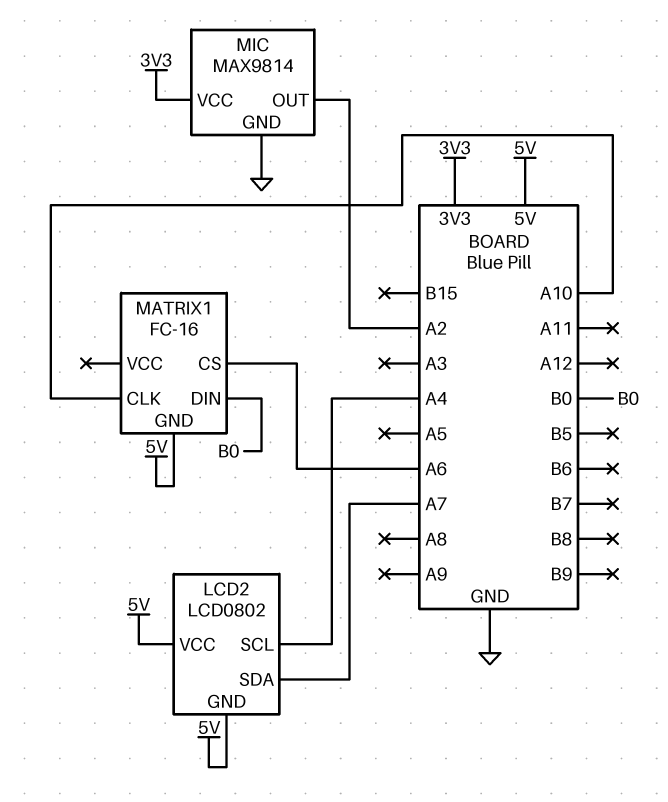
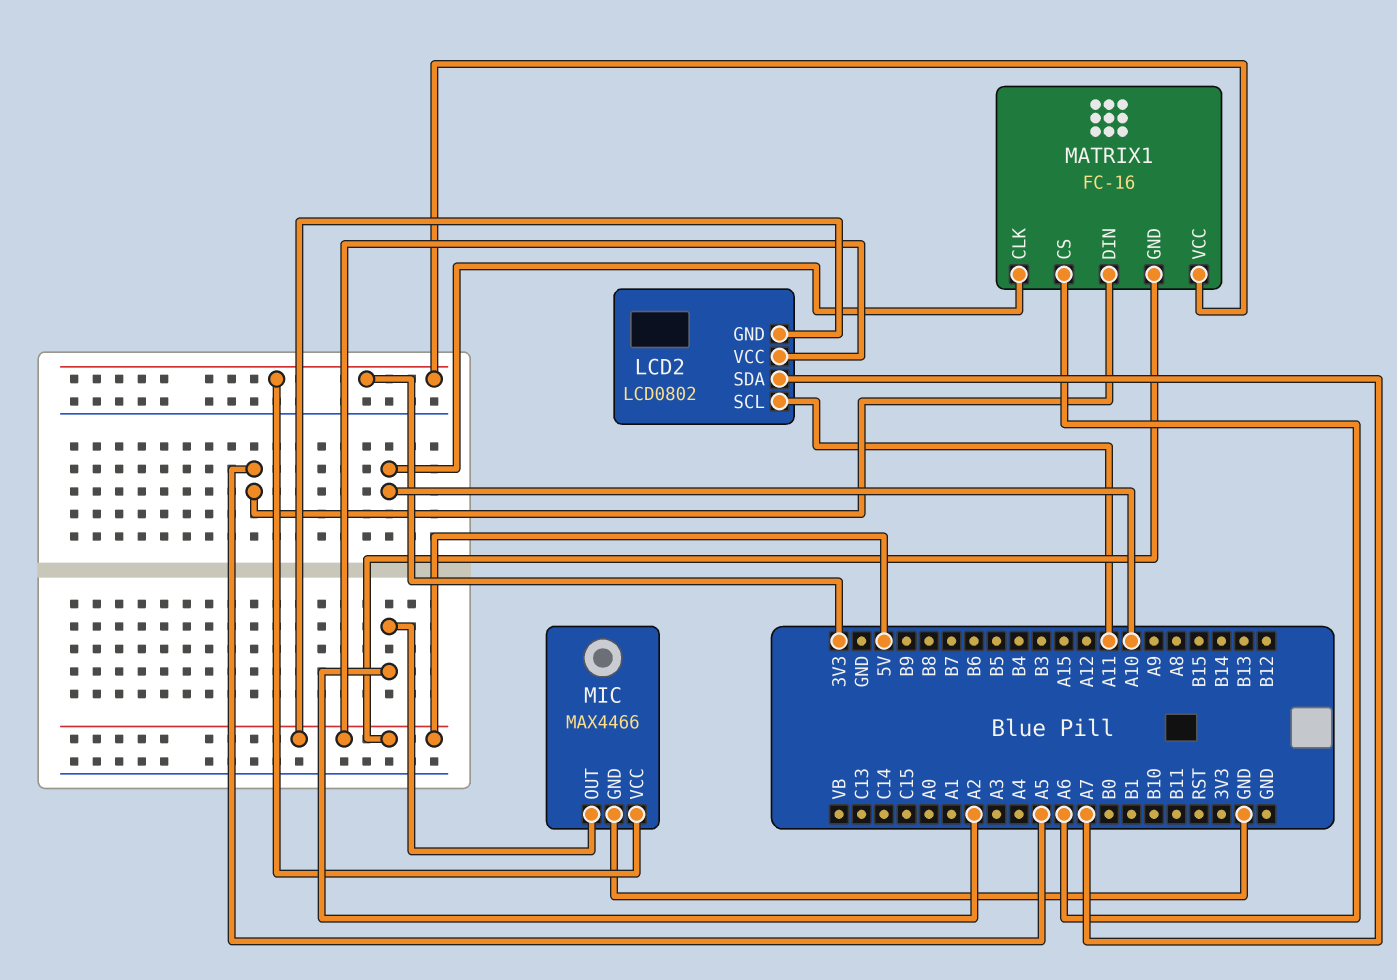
LCD2 pin SCL: A4 -> A11
MATRIX1 pin DIN: B0 -> A5
MATRIX1 pin VCC: none -> 3V3
MIC: MAX9814 -> MAX4466

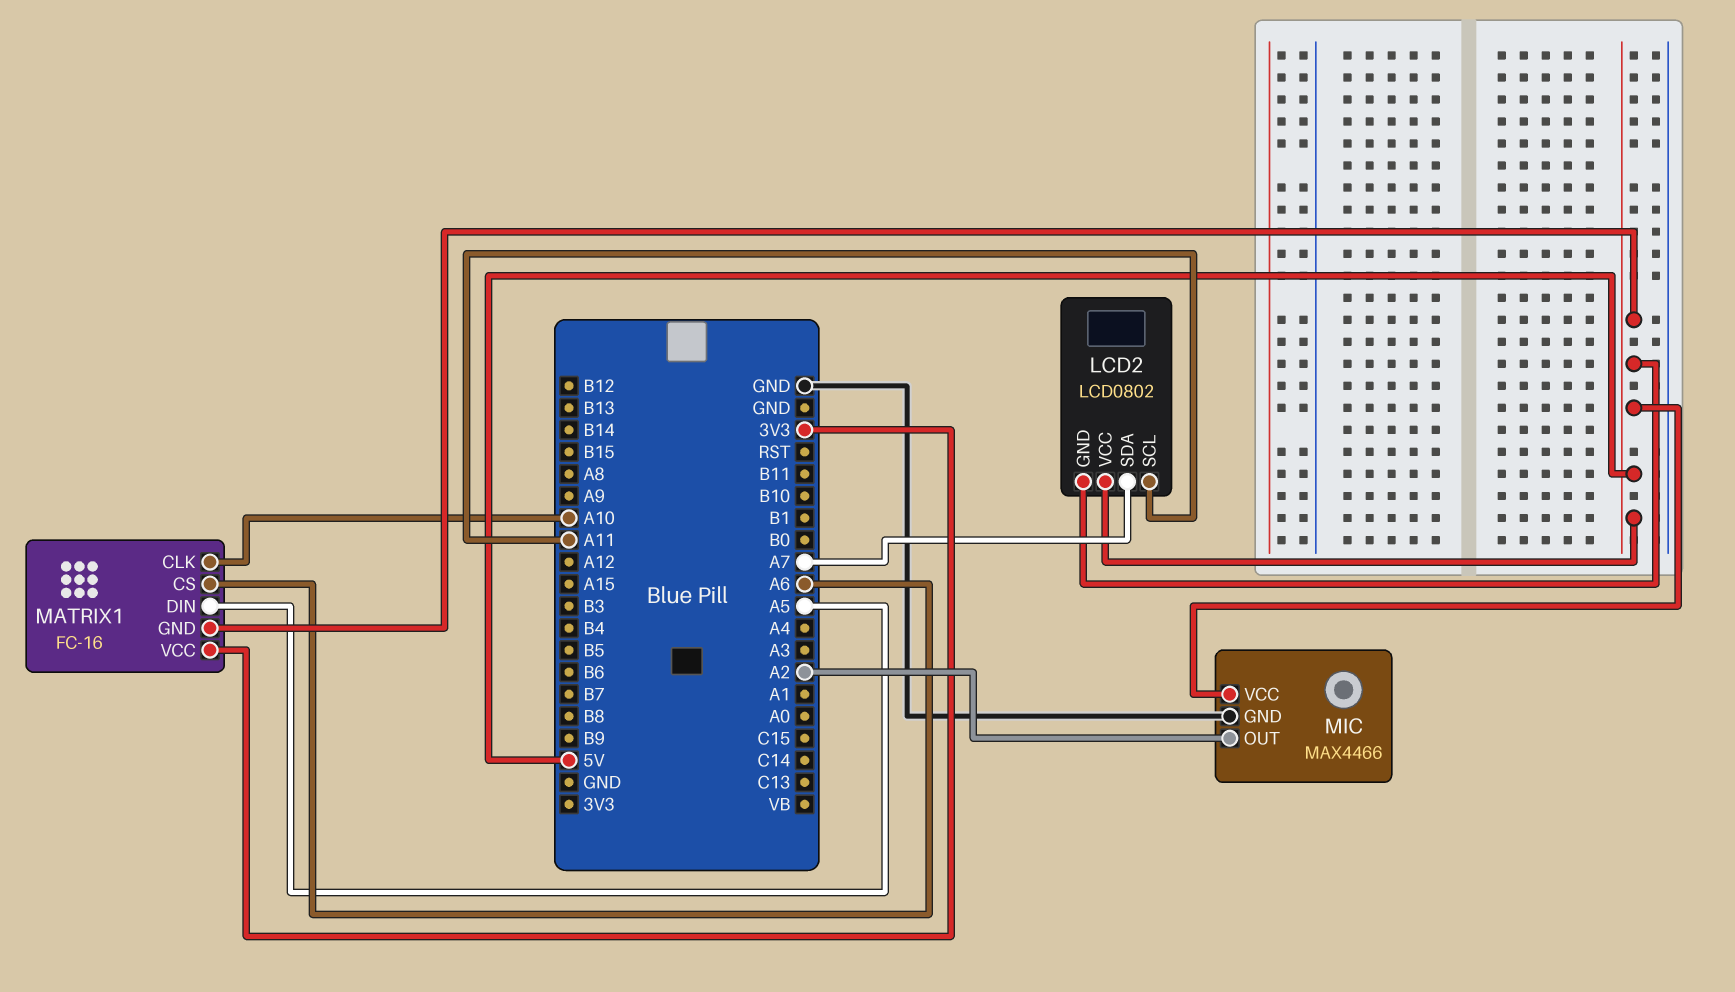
MIC pin VCC: 3V3 -> 5V

